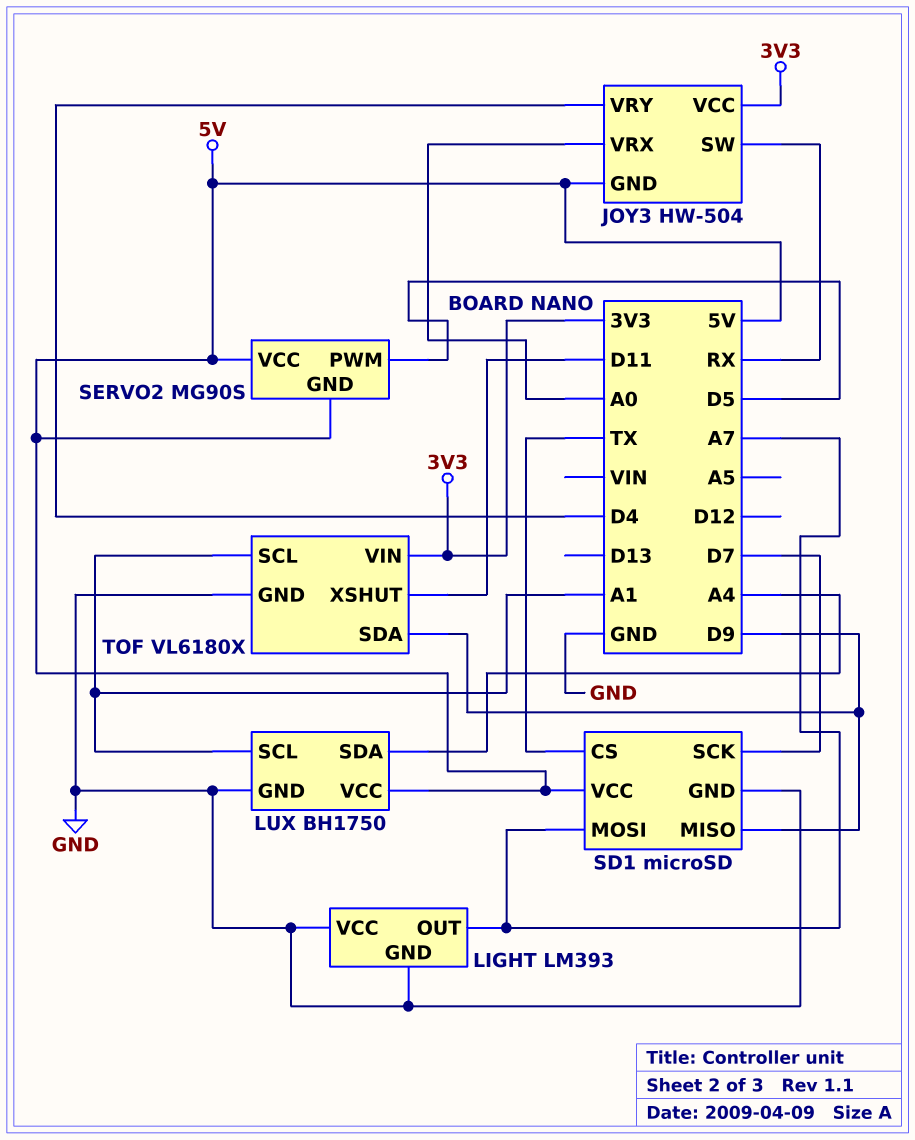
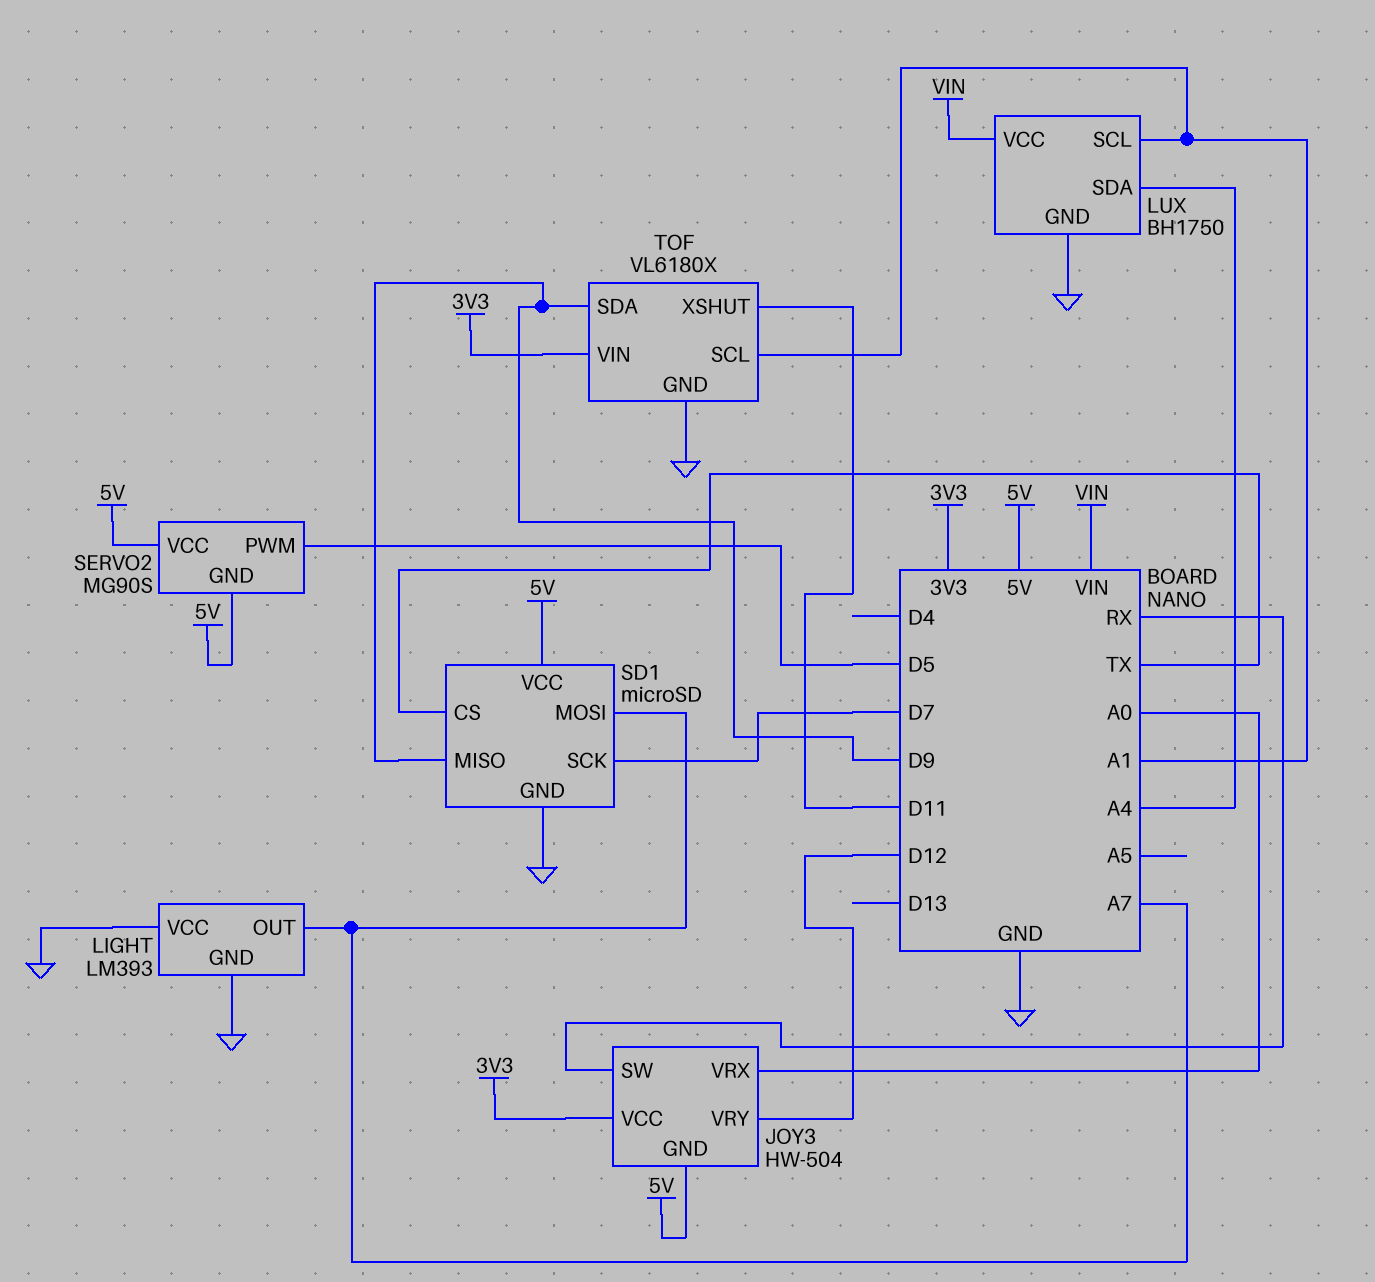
JOY3 pin VRY: D4 -> D12
LUX pin VCC: 5V -> VIN

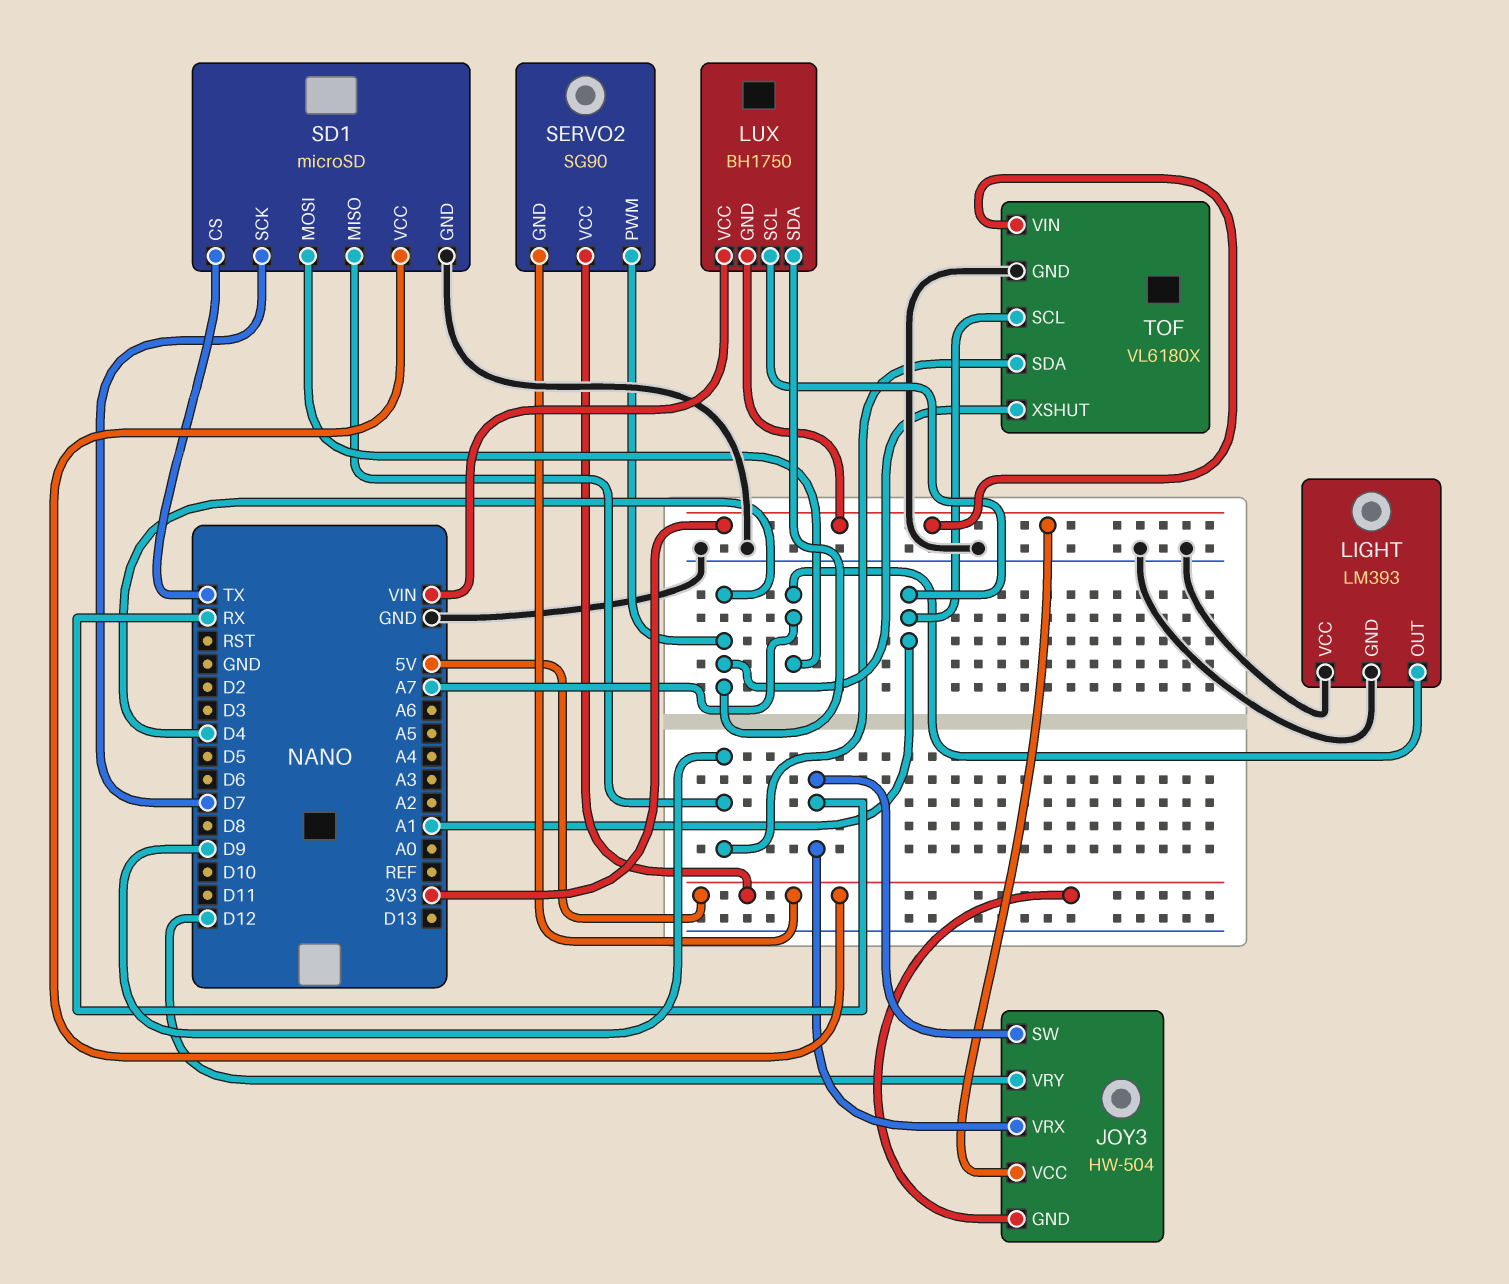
JOY3 pin VRX: A0 -> RX
LUX pin GND: GND -> 3V3
LUX pin SDA: A4 -> D4
SERVO2: MG90S -> SG90
SERVO2 pin PWM: D5 -> D4
TOF pin XSHUT: D11 -> D4

